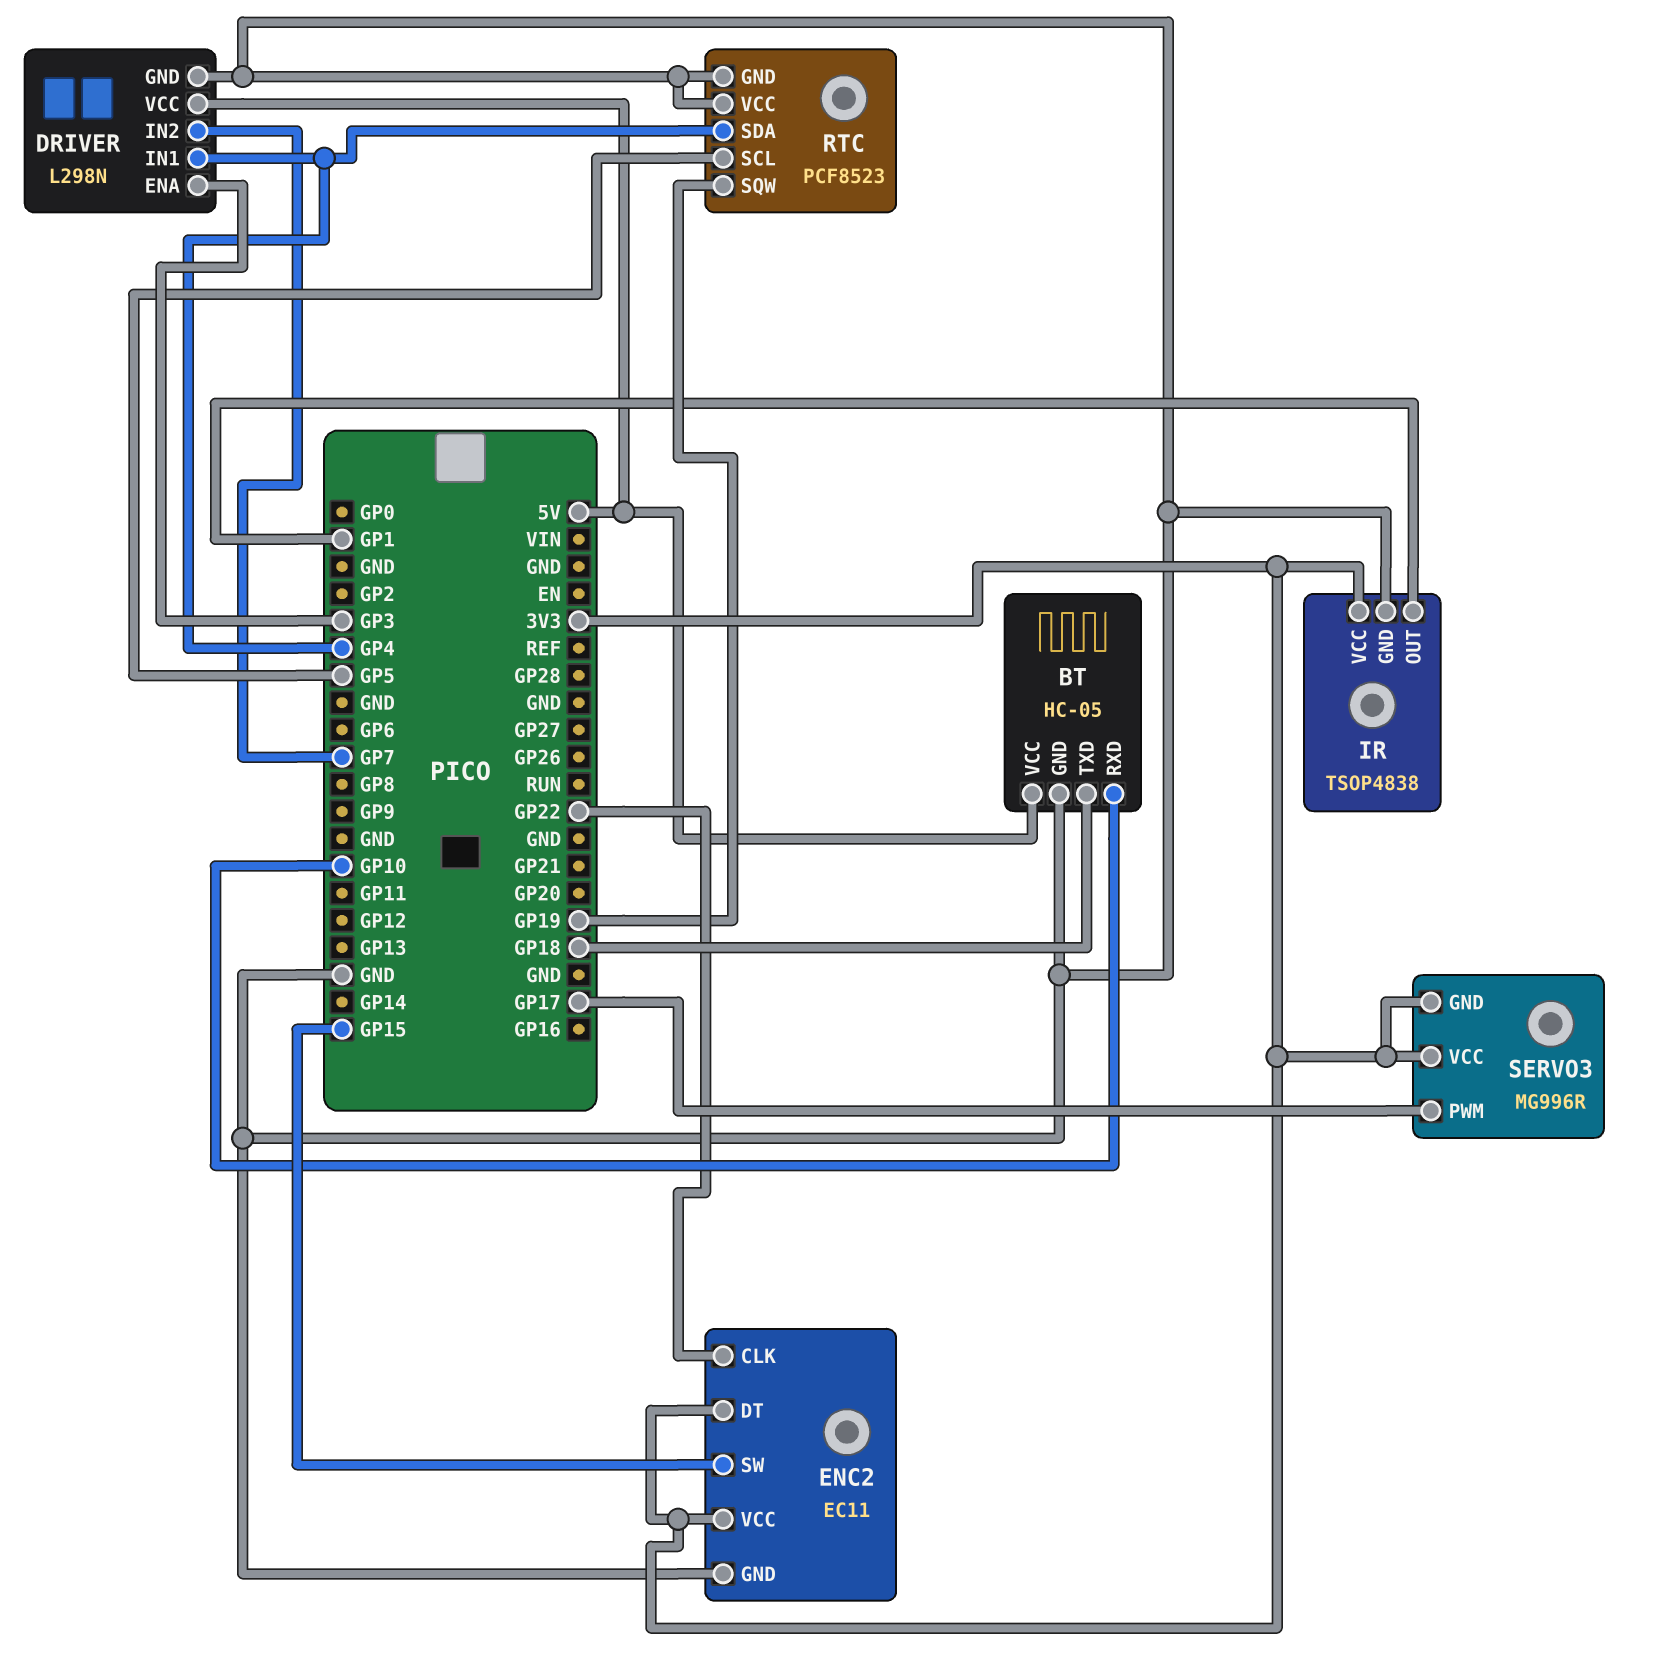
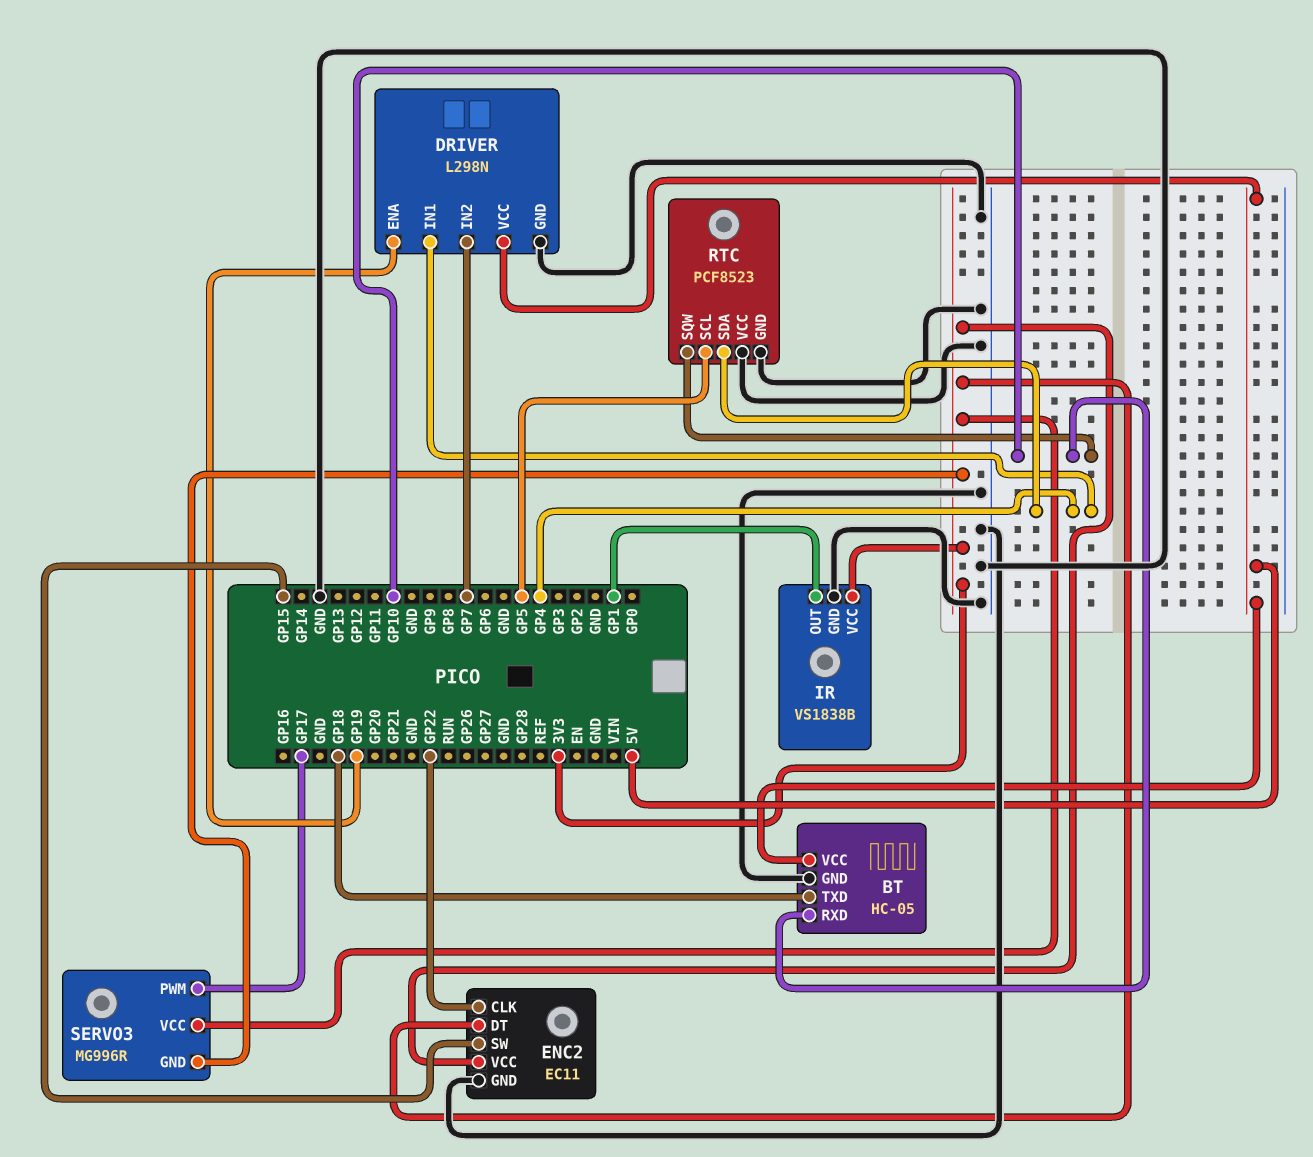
DRIVER pin ENA: GP3 -> GP19
IR: TSOP4838 -> VS1838B
RTC pin SQW: GP19 -> GP10

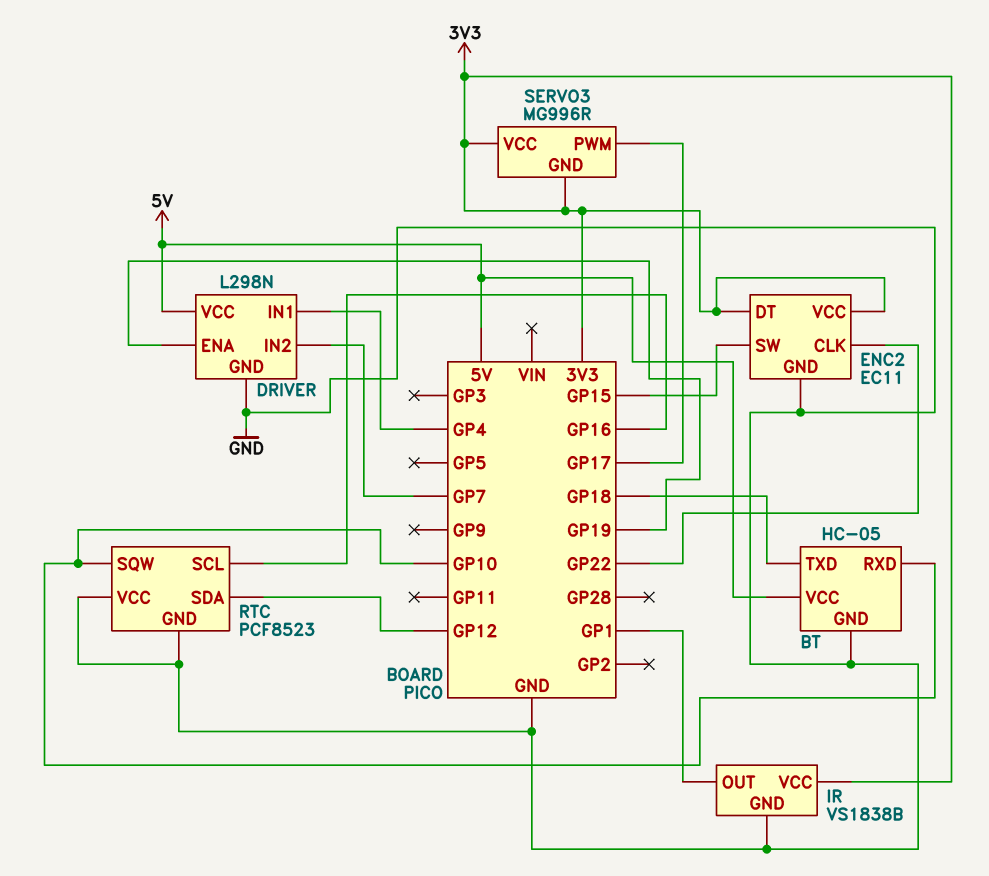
RTC pin SCL: GP5 -> GP16
RTC pin SDA: GP4 -> GP12

